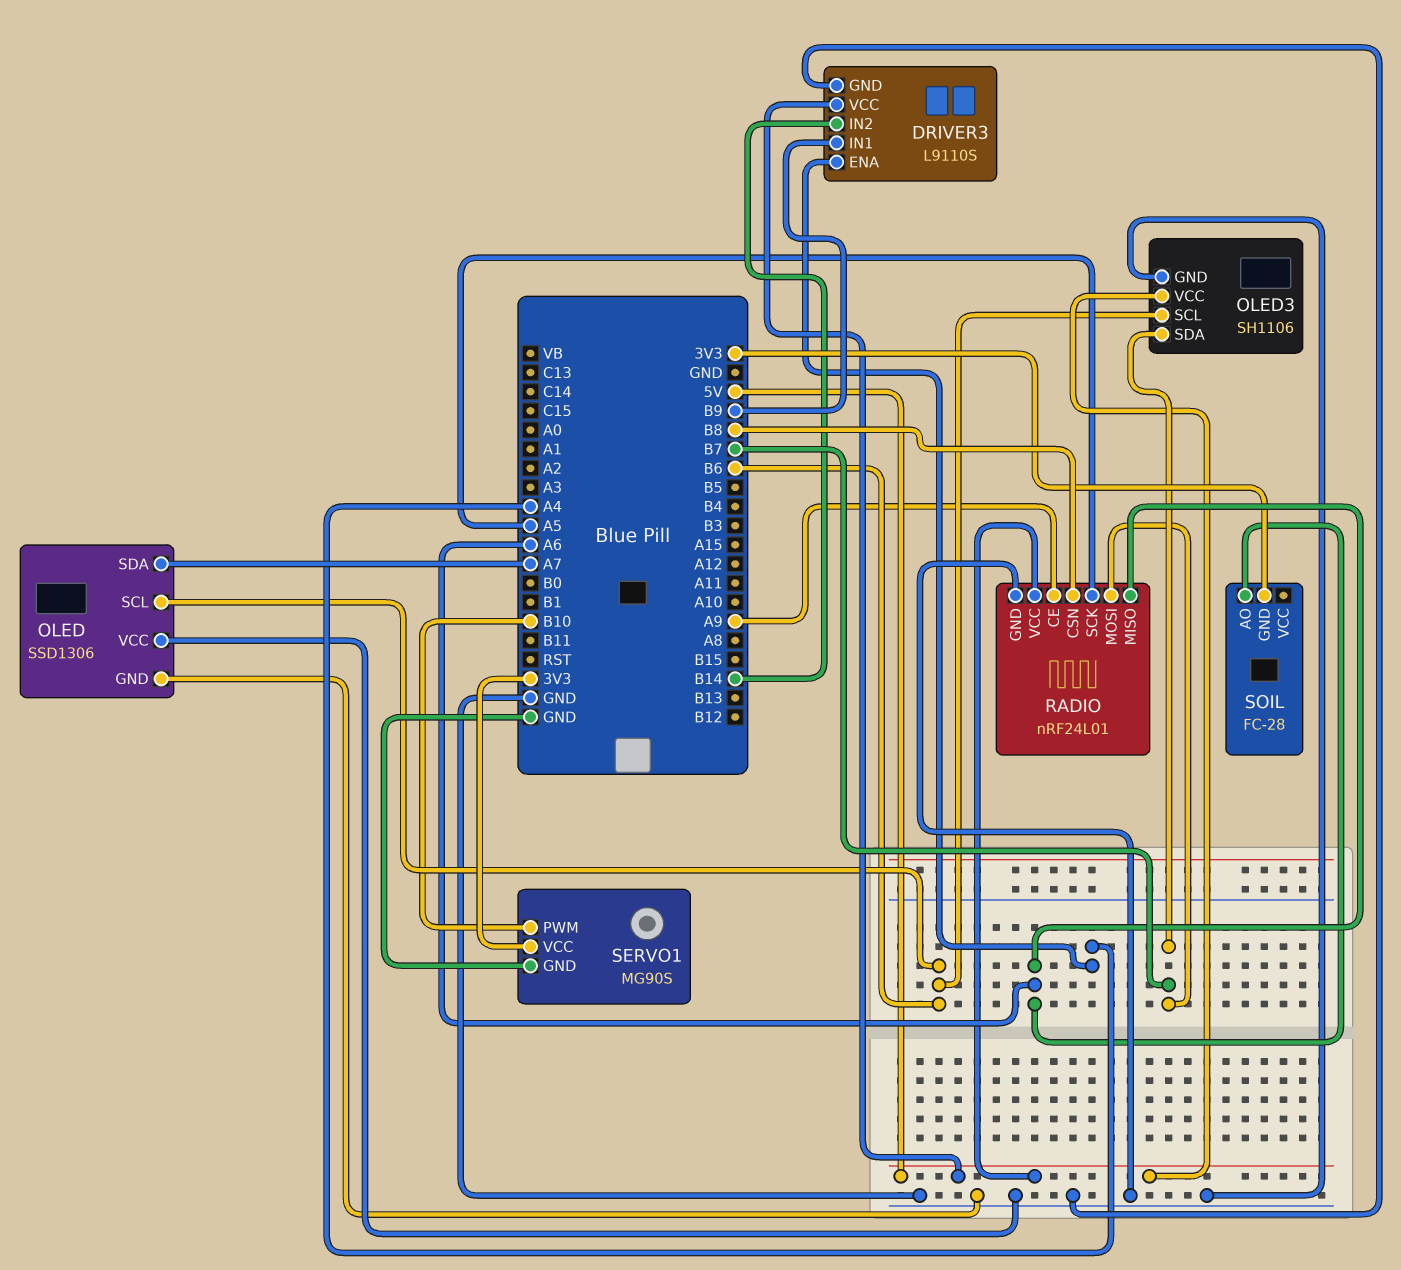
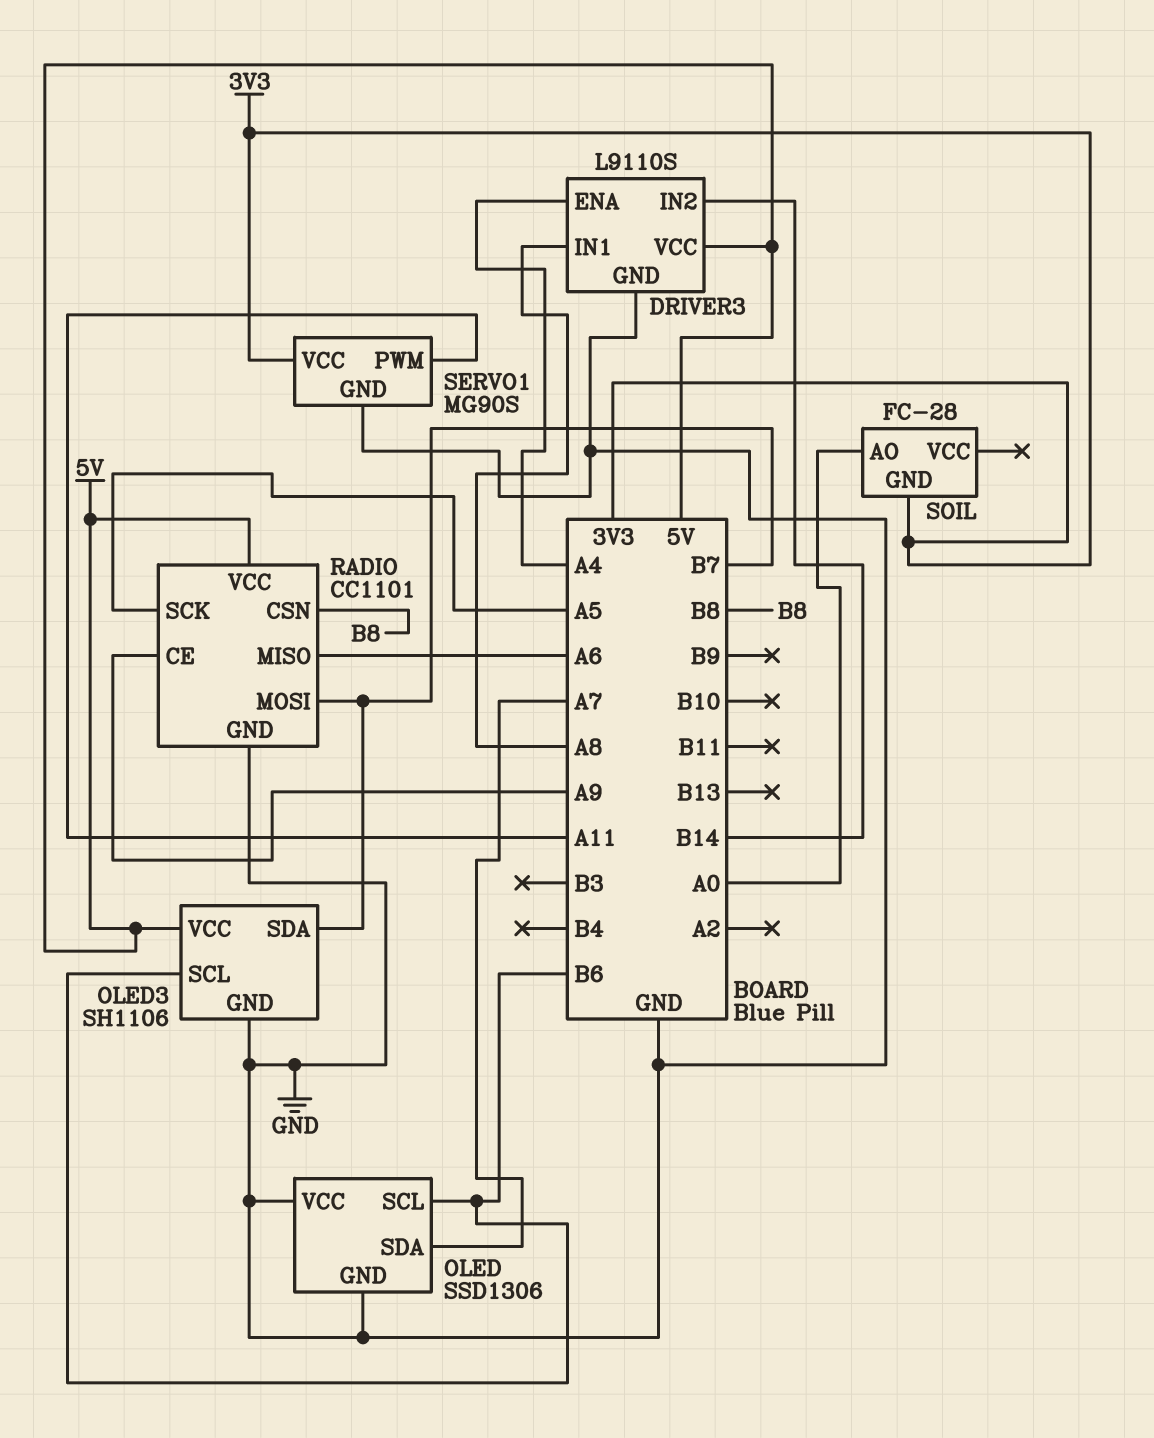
DRIVER3 pin IN1: B9 -> A8
RADIO: nRF24L01 -> CC1101
SERVO1 pin PWM: B10 -> A11
SOIL pin AO: A6 -> A0

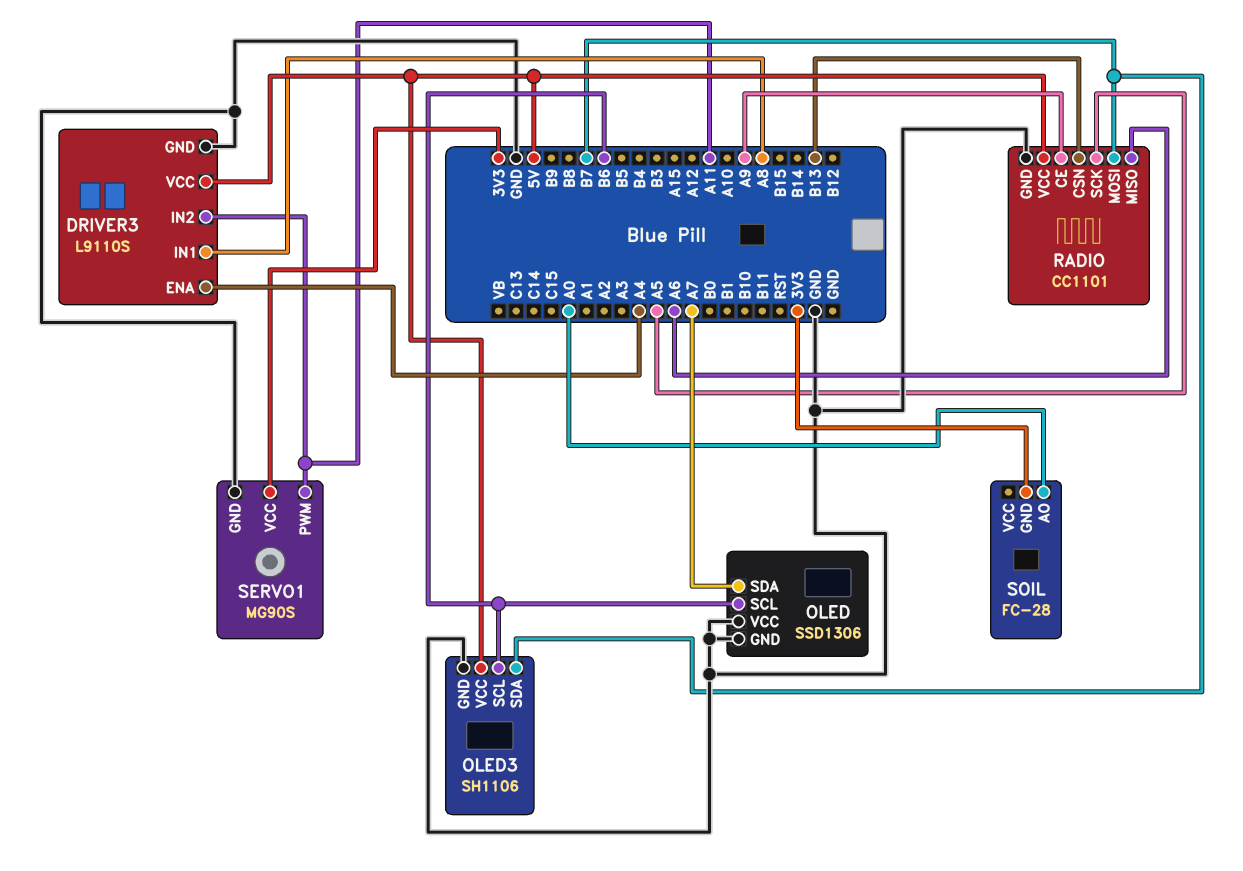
DRIVER3 pin IN2: B14 -> A11
RADIO pin CSN: B8 -> B13

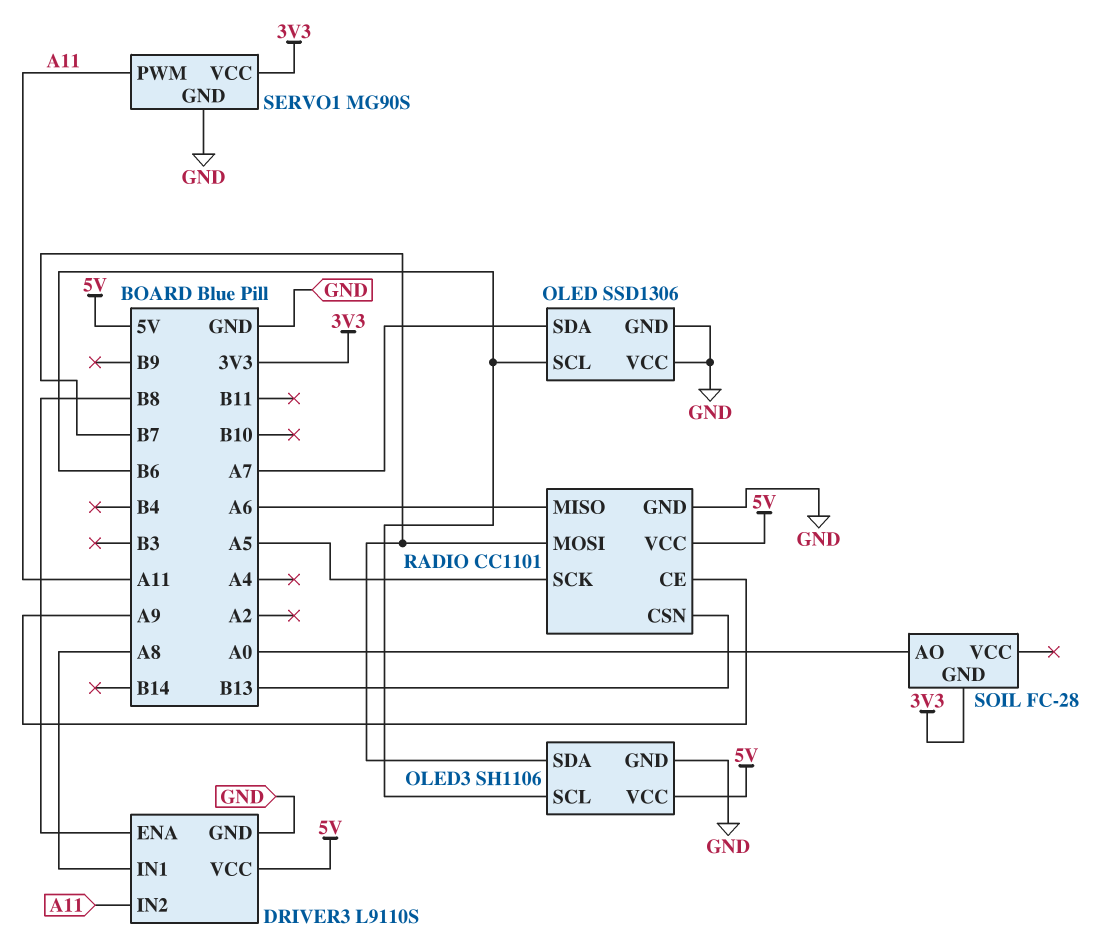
DRIVER3 pin ENA: A4 -> B8

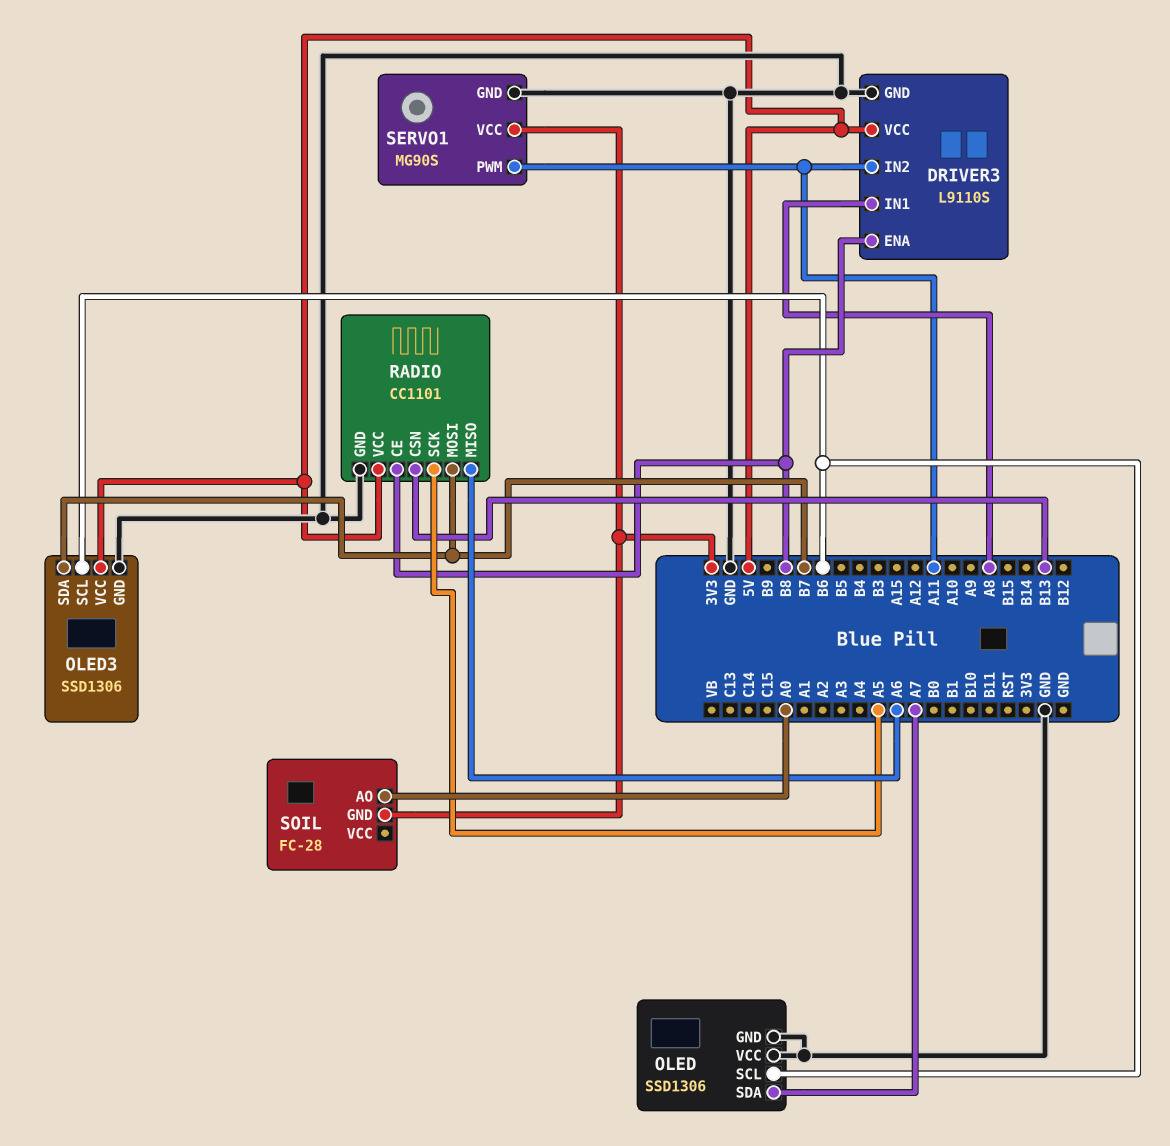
OLED3: SH1106 -> SSD1306
RADIO pin CE: A9 -> B8

